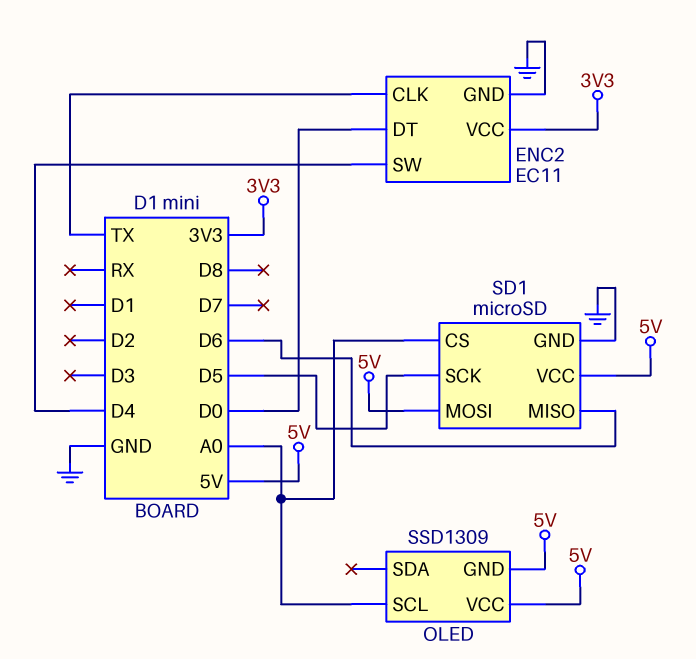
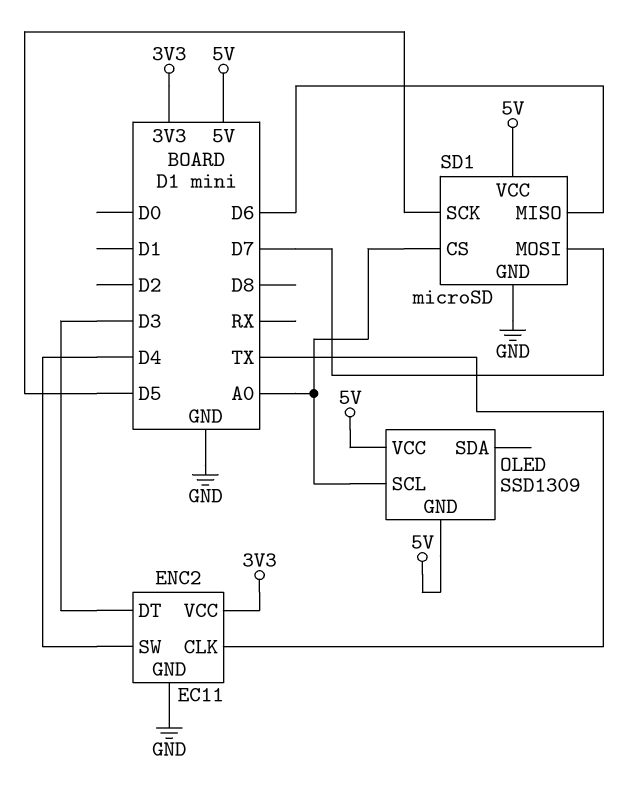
ENC2 pin DT: D0 -> D3
SD1 pin MOSI: 5V -> D7

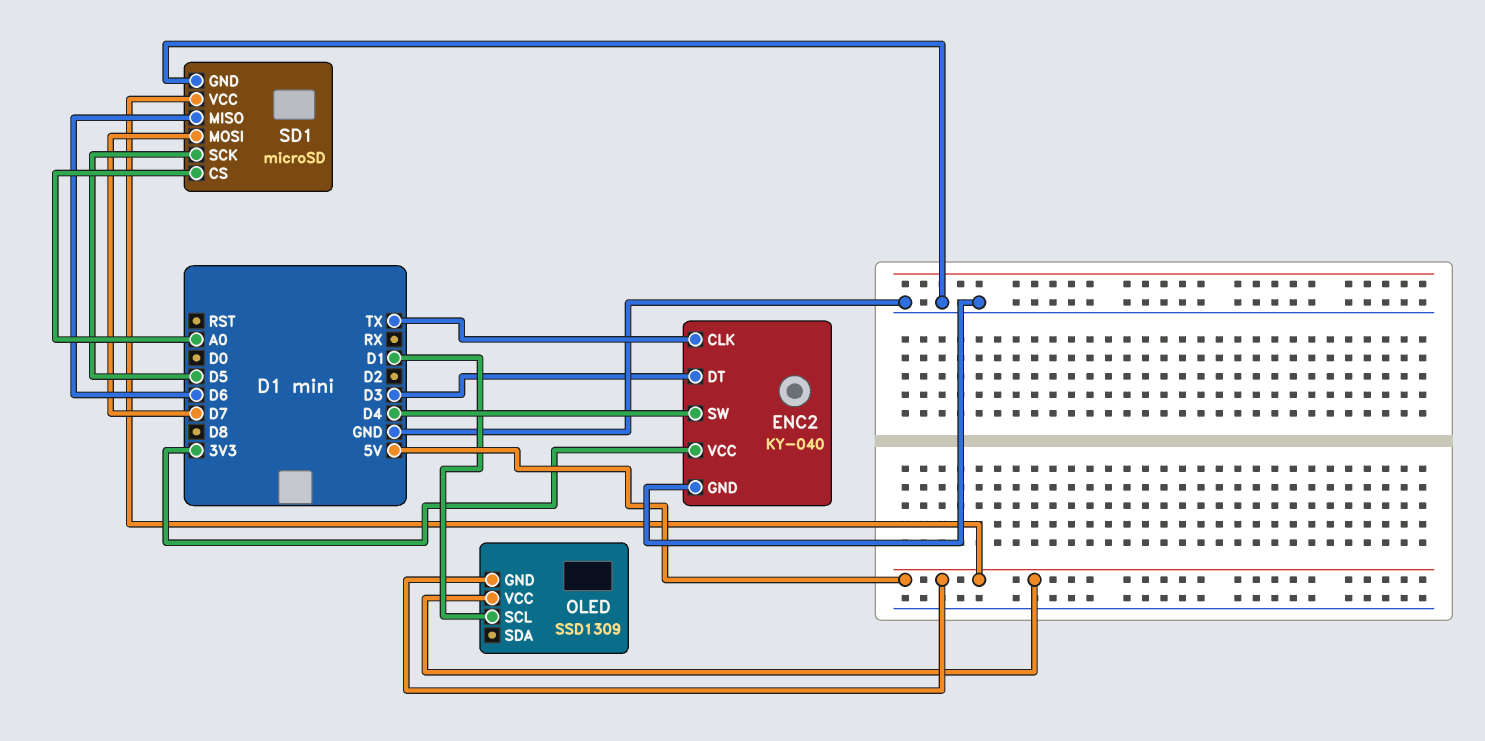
ENC2: EC11 -> KY-040
OLED pin SCL: A0 -> D1

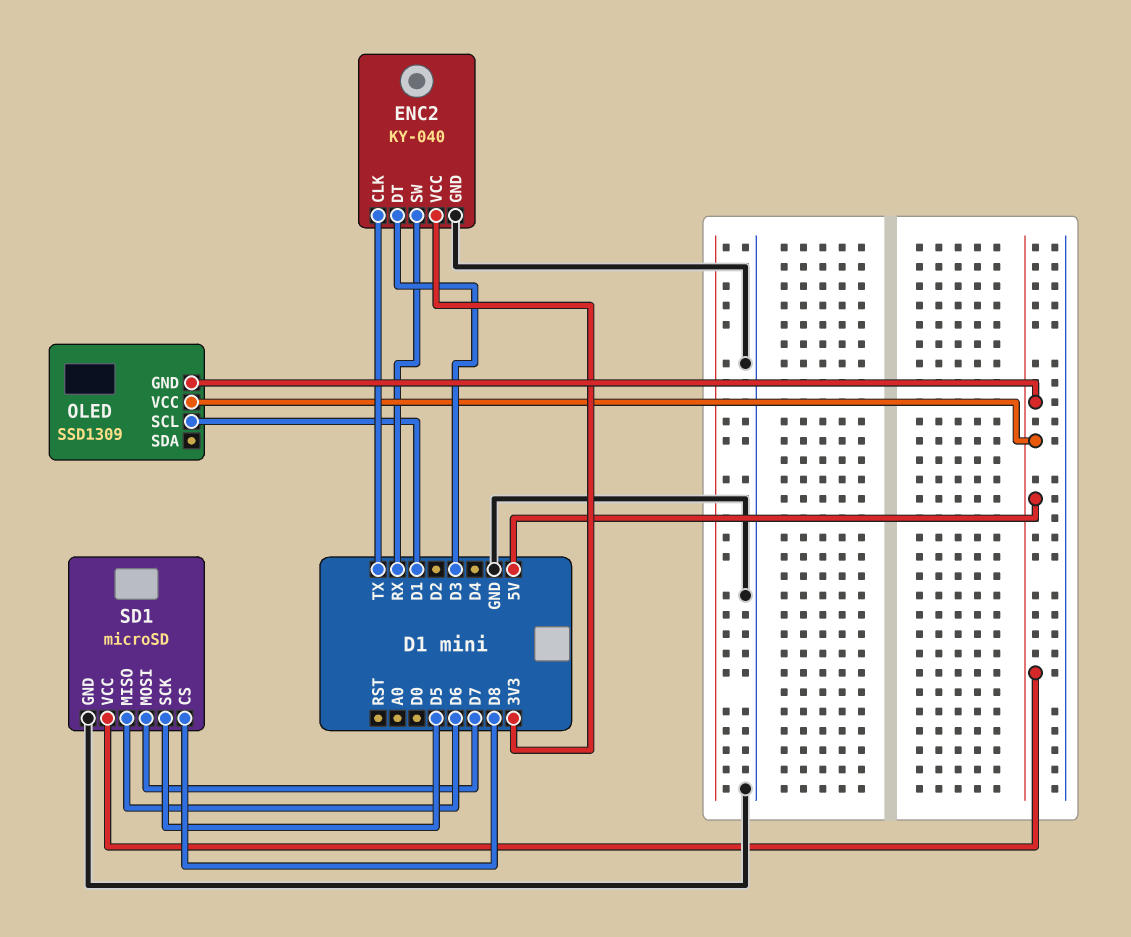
ENC2 pin SW: D4 -> RX
SD1 pin CS: A0 -> D8

